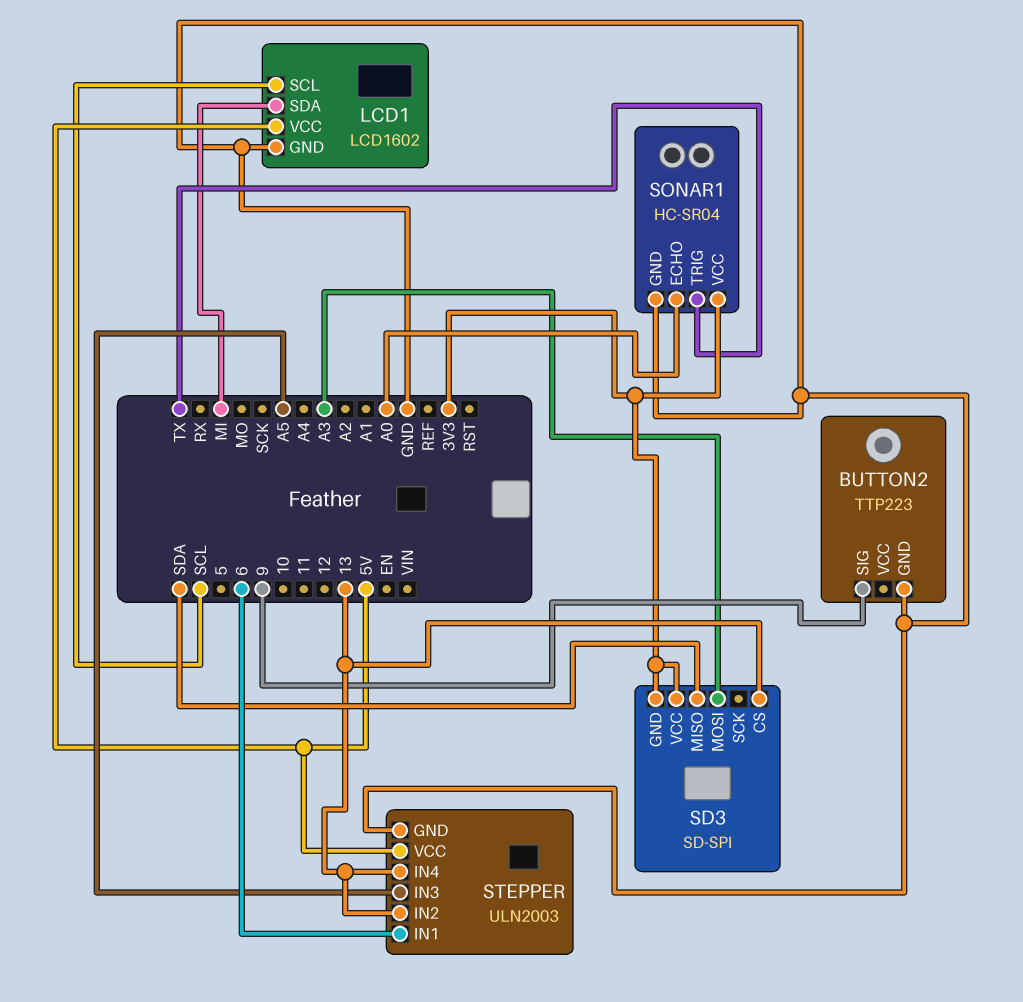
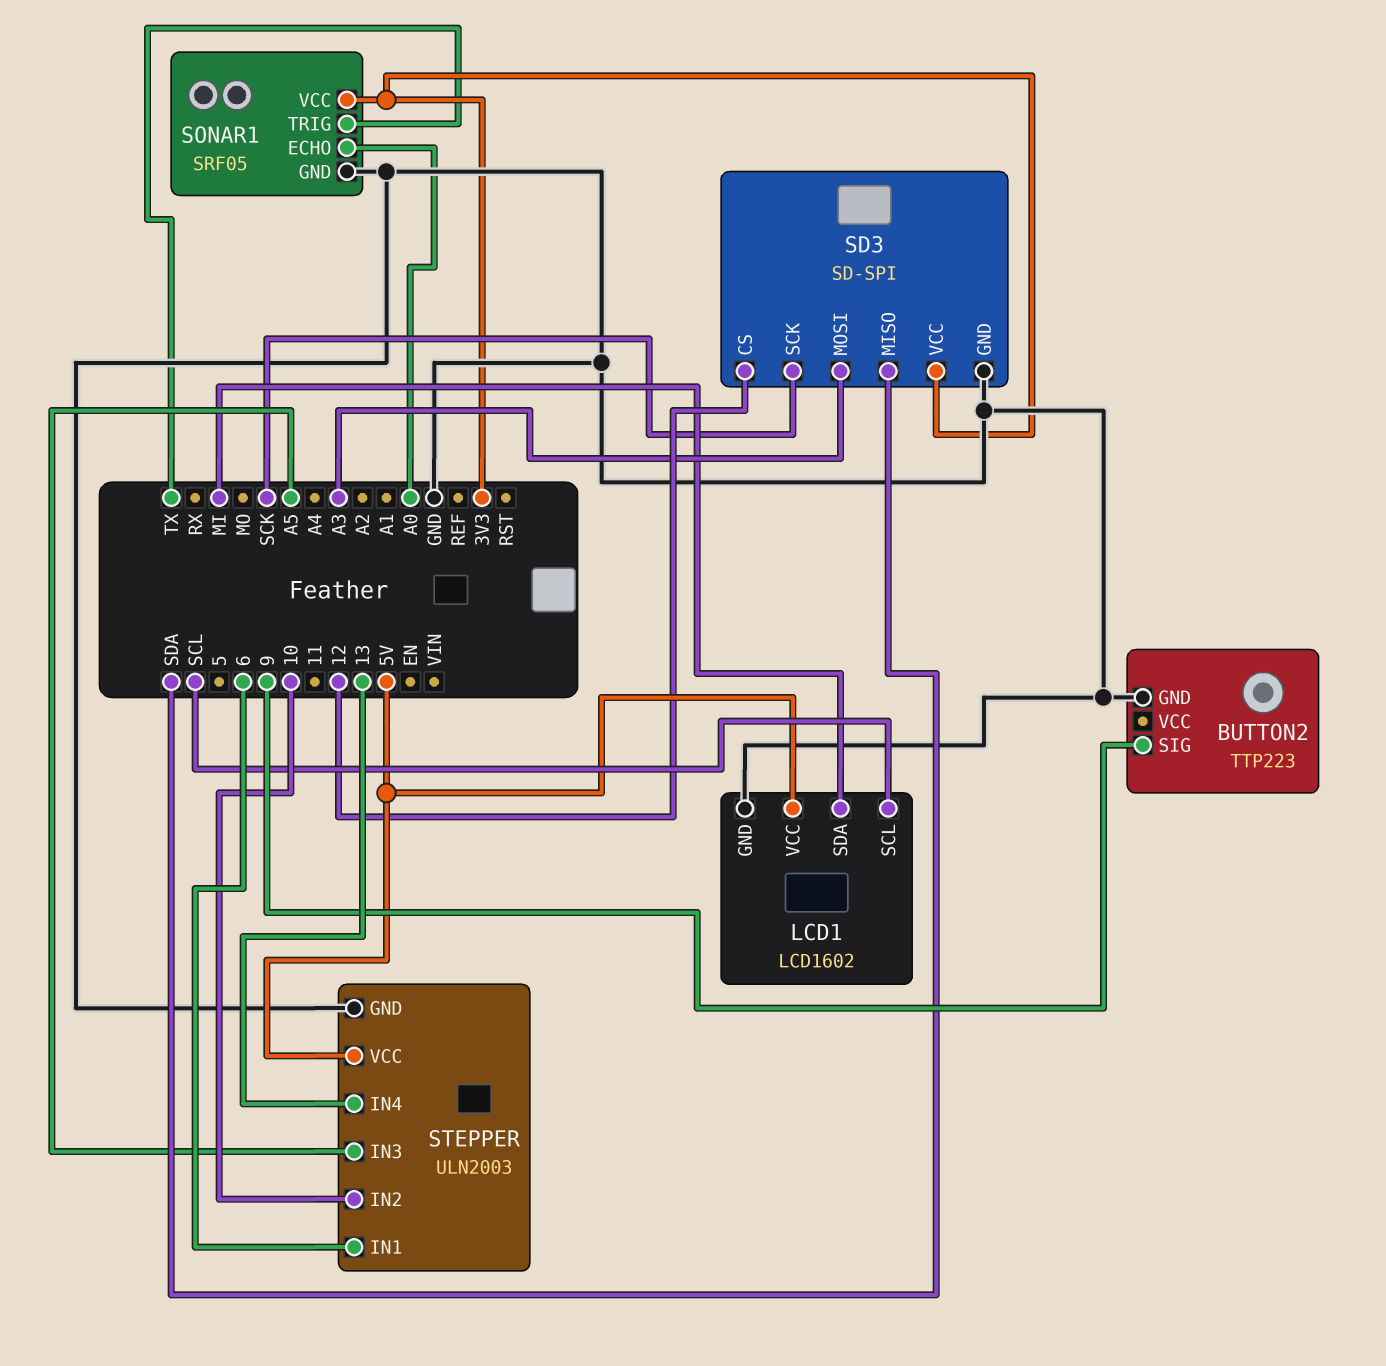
SD3 pin CS: 13 -> 12
SD3 pin GND: 3V3 -> GND
SD3 pin SCK: none -> SCK
SONAR1: HC-SR04 -> SRF05
STEPPER pin IN2: 13 -> 10

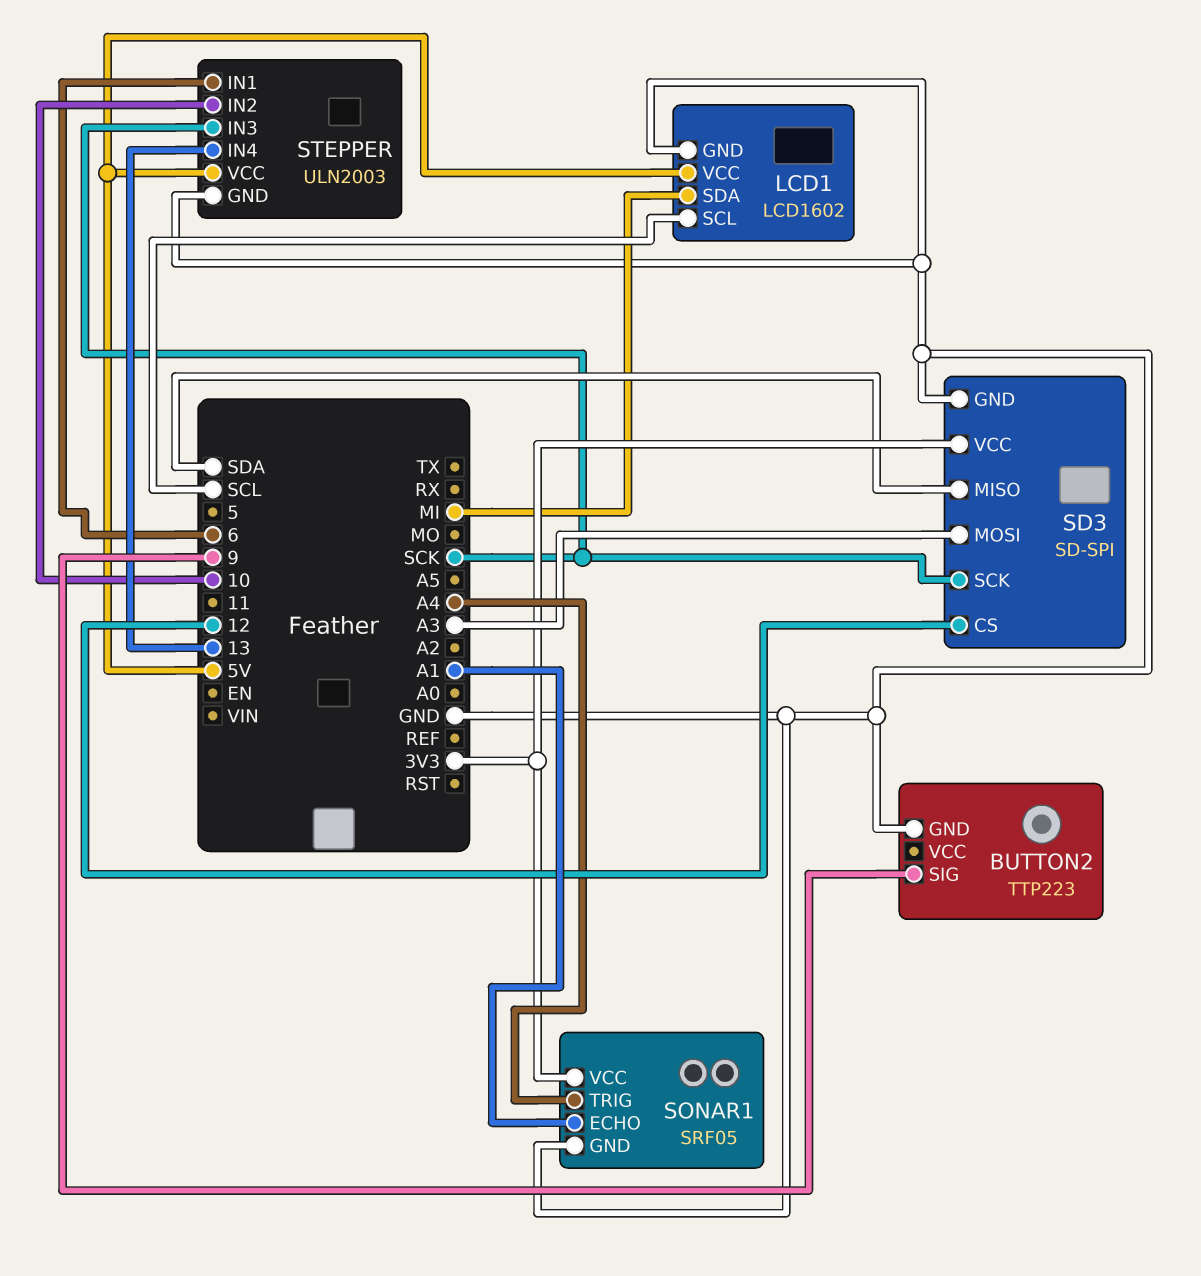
SONAR1 pin ECHO: A0 -> A1
SONAR1 pin TRIG: TX -> A4
STEPPER pin IN3: A5 -> SCK

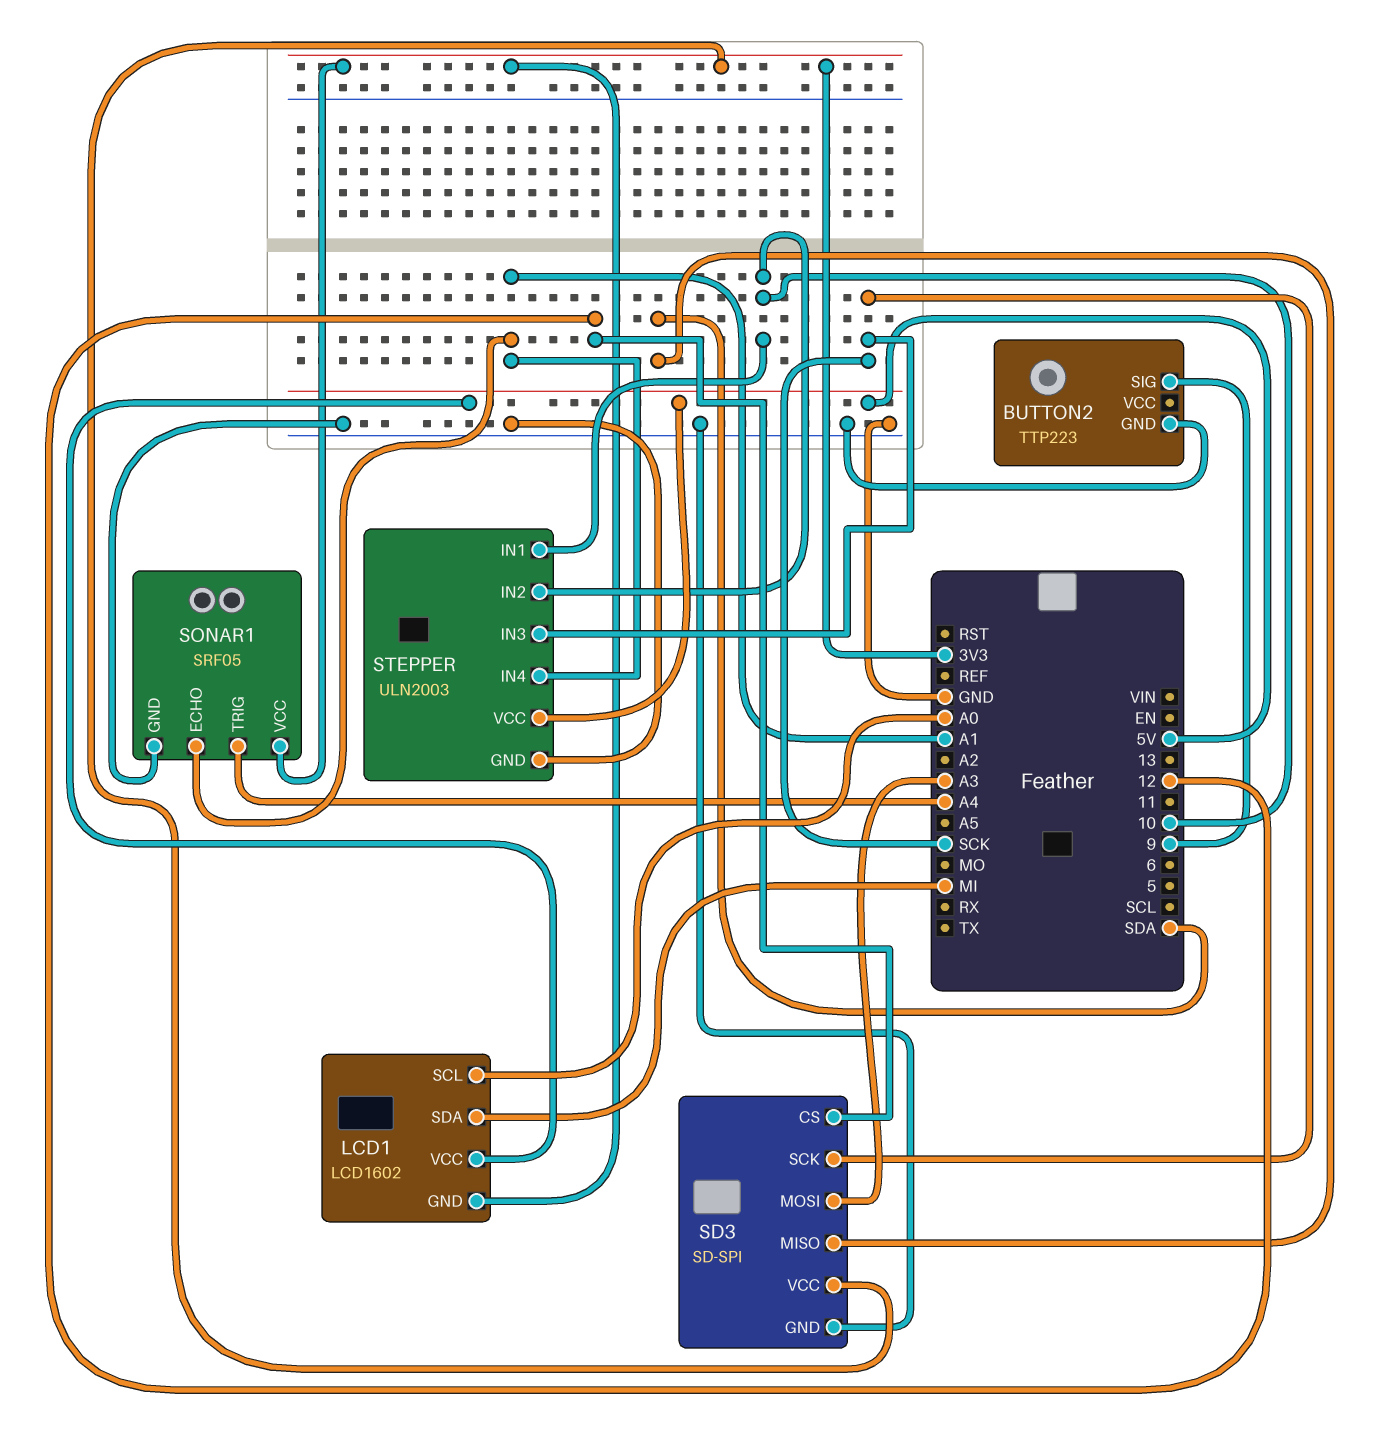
LCD1 pin GND: GND -> 3V3
LCD1 pin SCL: SCL -> A0
STEPPER pin IN1: 6 -> 10
STEPPER pin IN4: 13 -> A1

